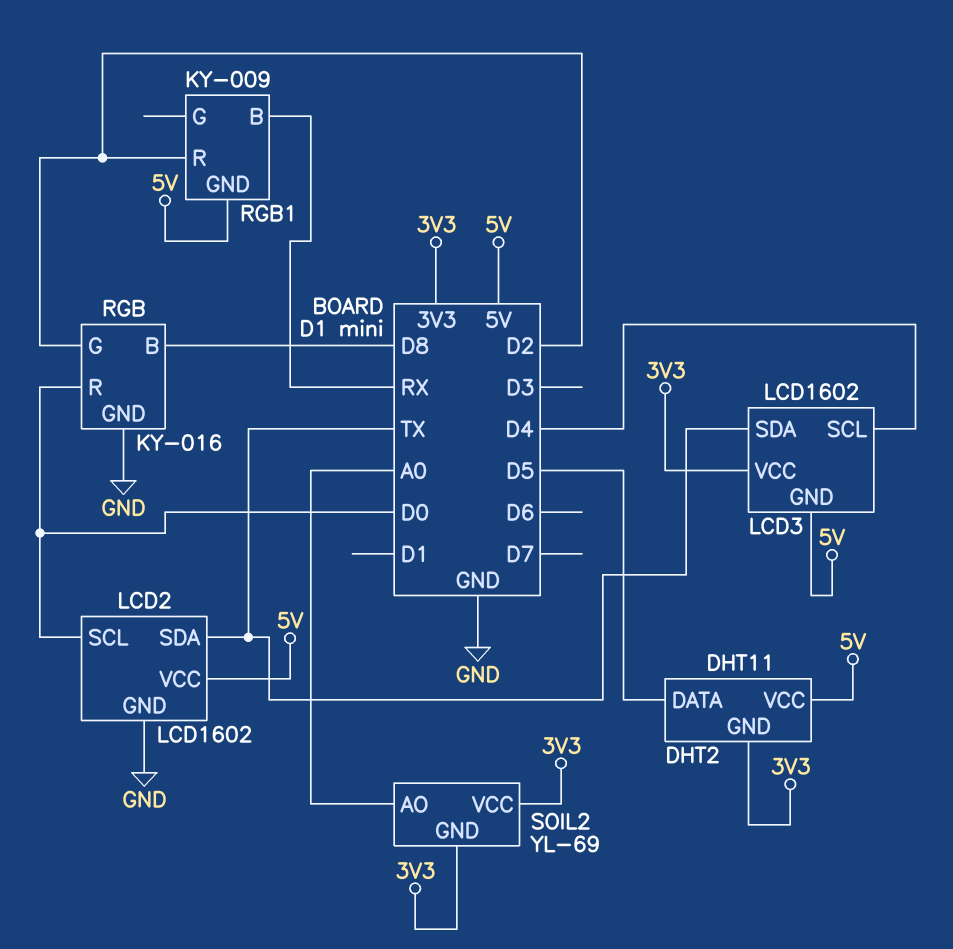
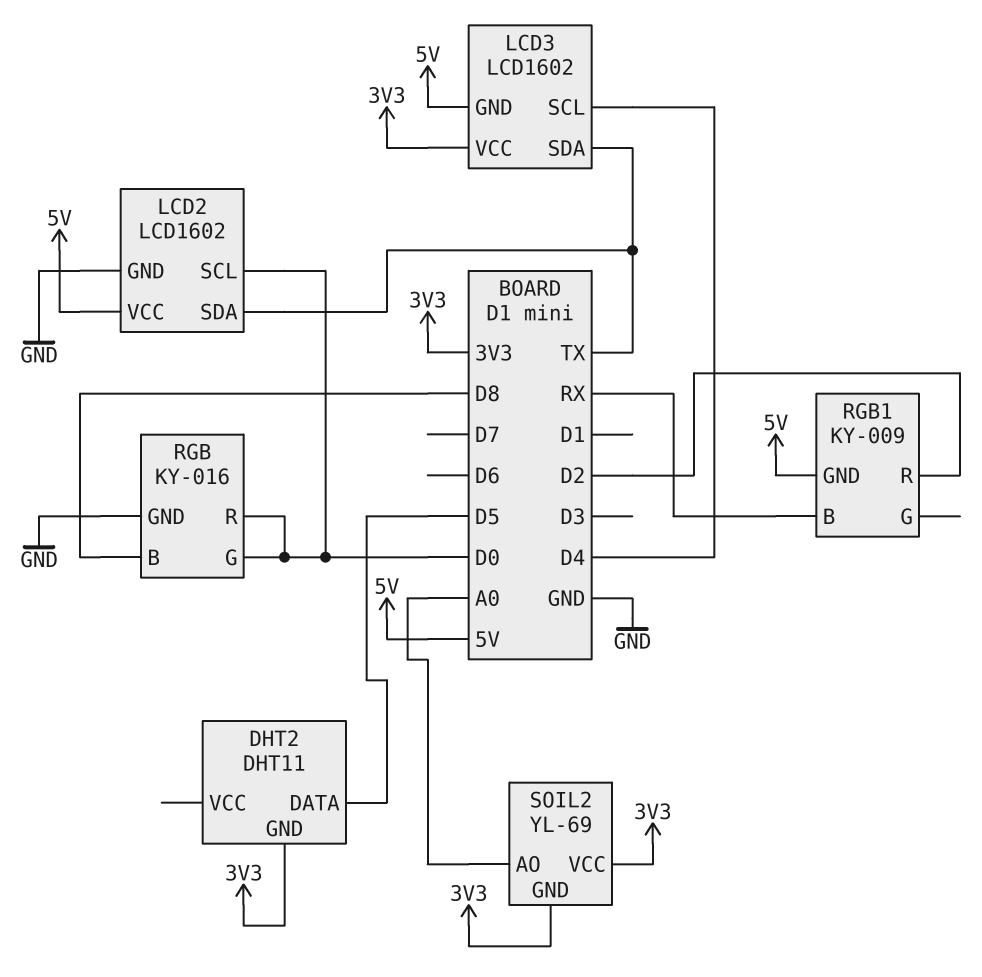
DHT2 pin VCC: 5V -> none
RGB pin G: D2 -> D0

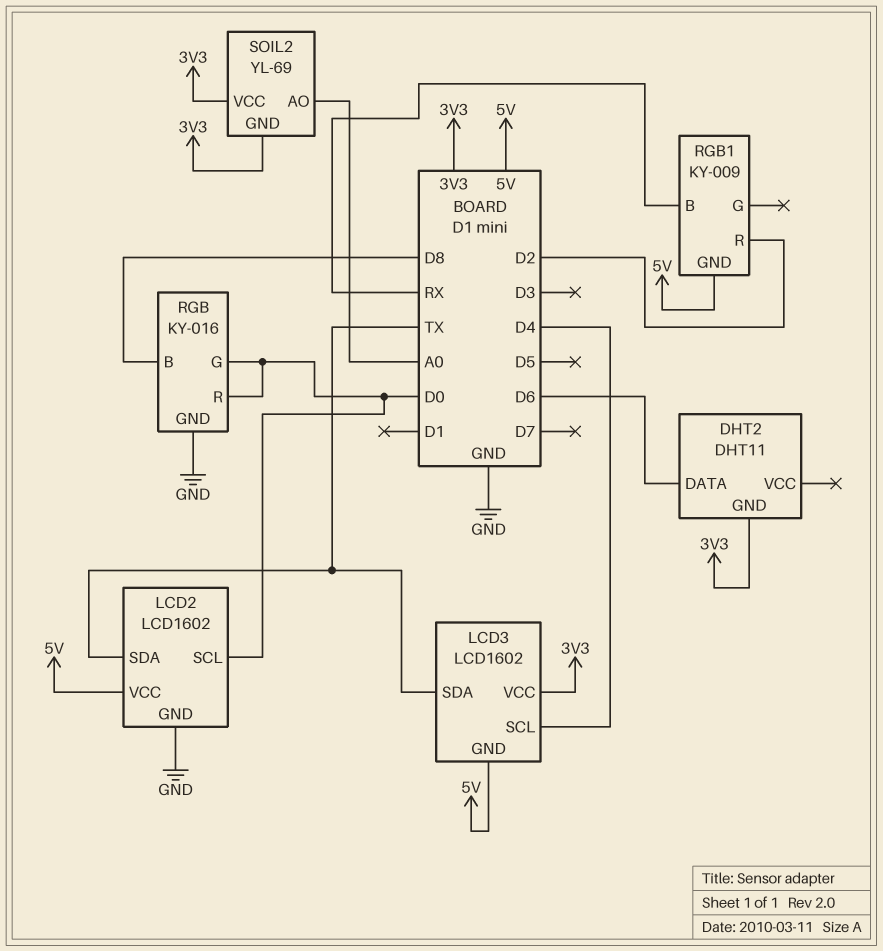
DHT2 pin DATA: D5 -> D6

